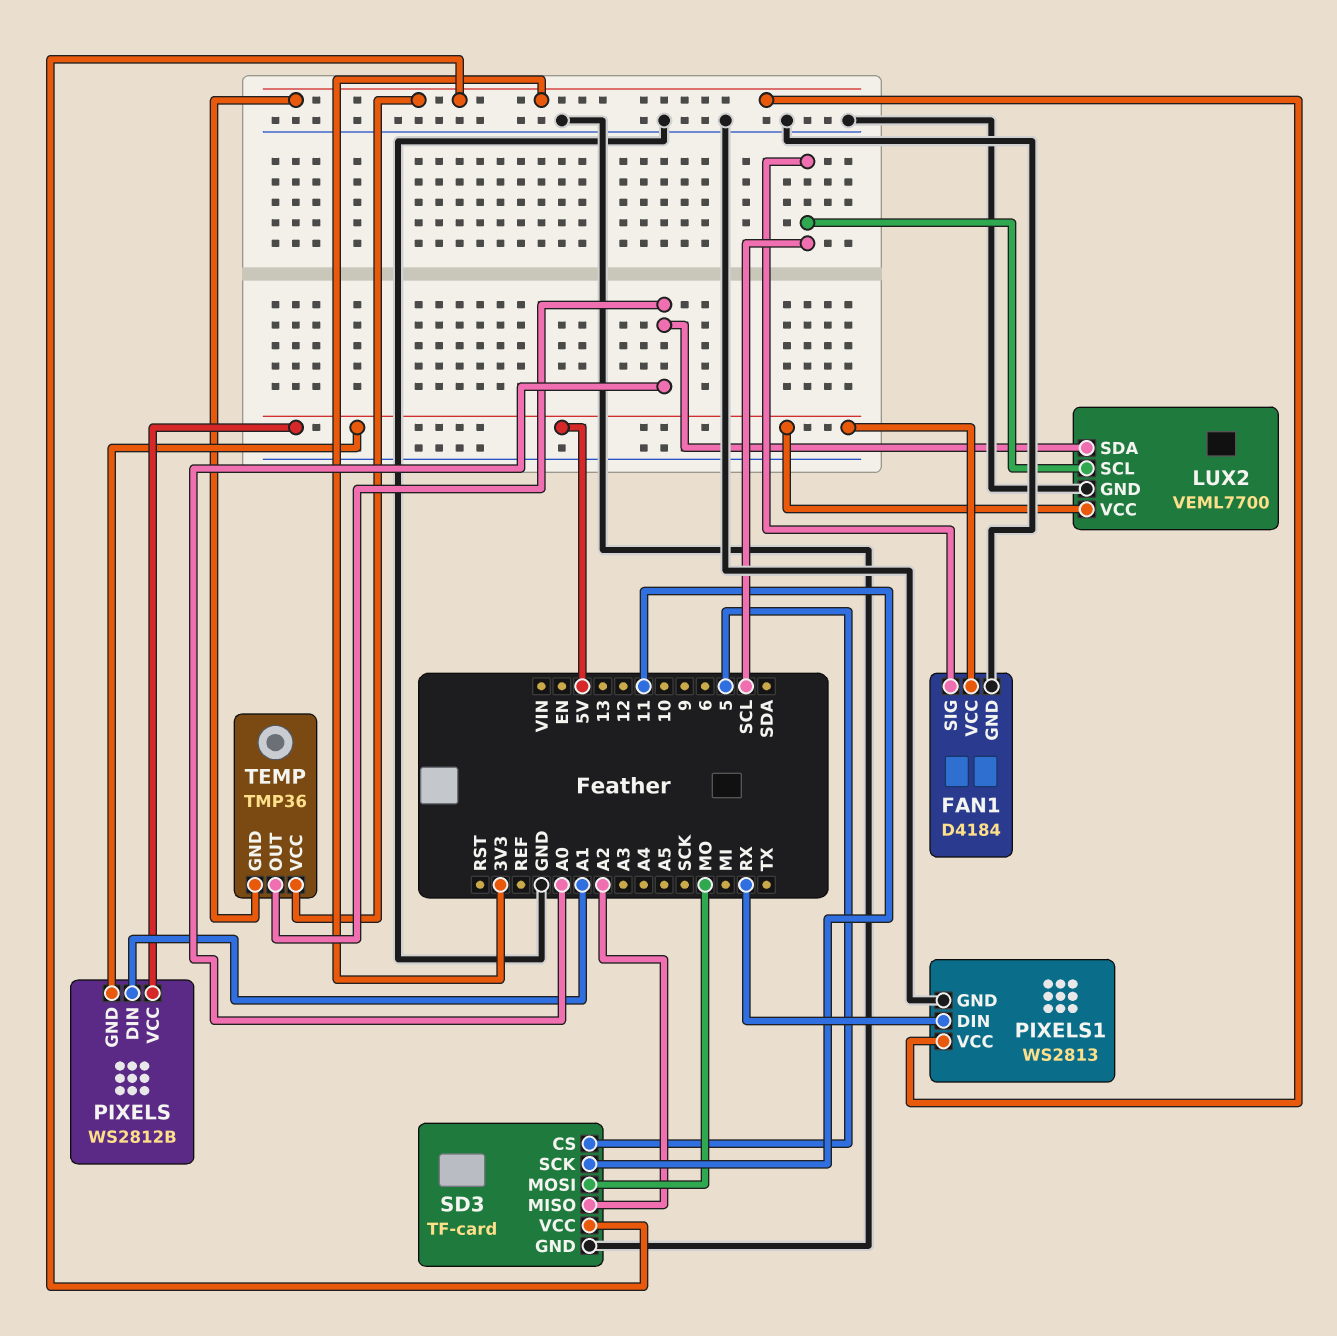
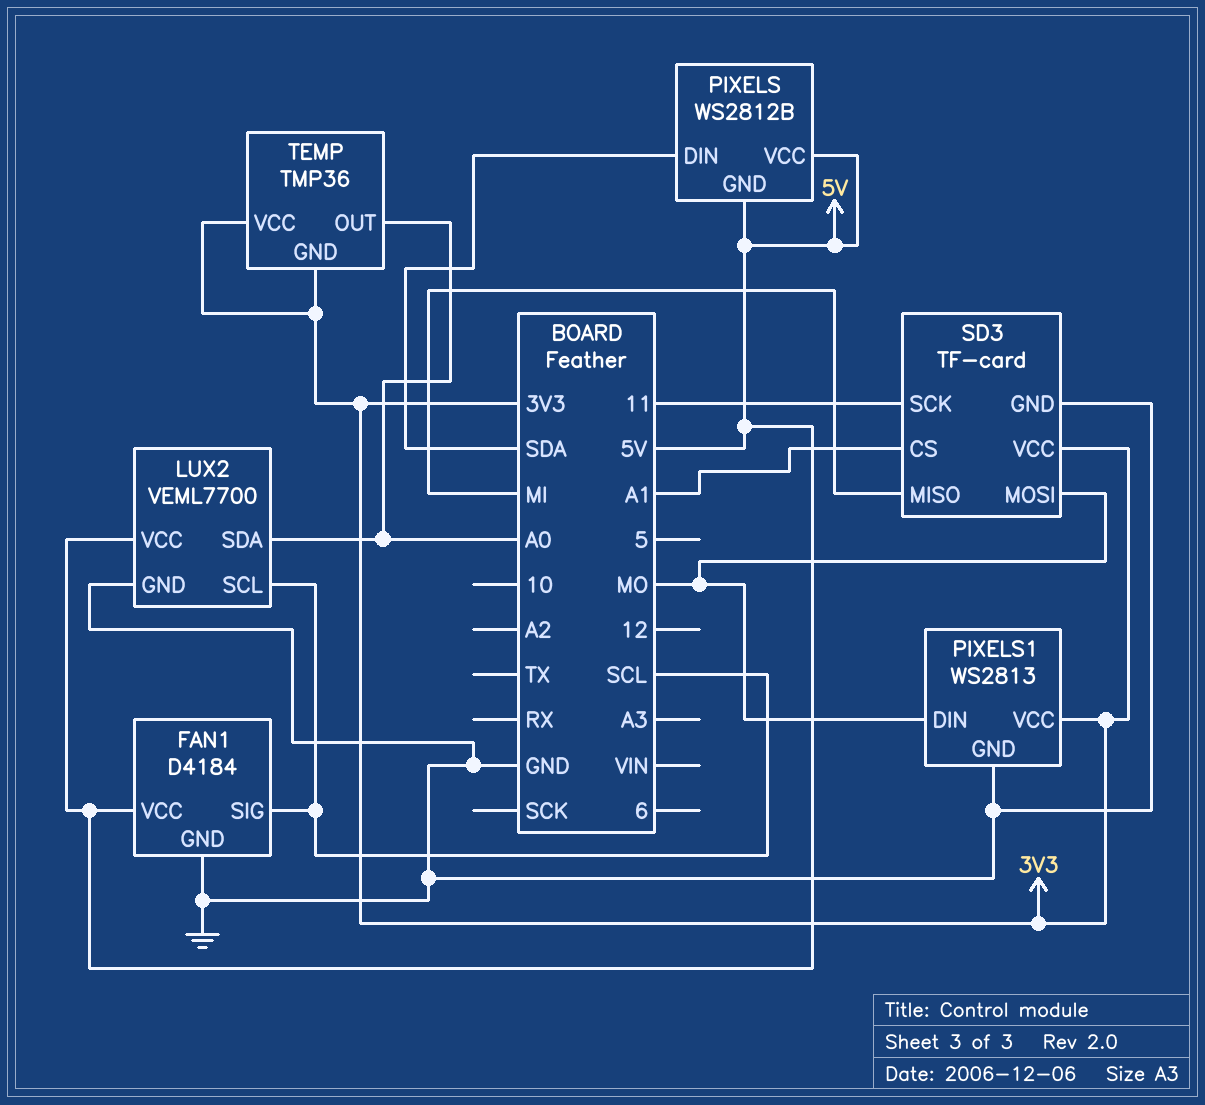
PIXELS pin DIN: A1 -> SDA
PIXELS1 pin DIN: RX -> MO
SD3 pin CS: 5 -> A1
SD3 pin MISO: A2 -> MI

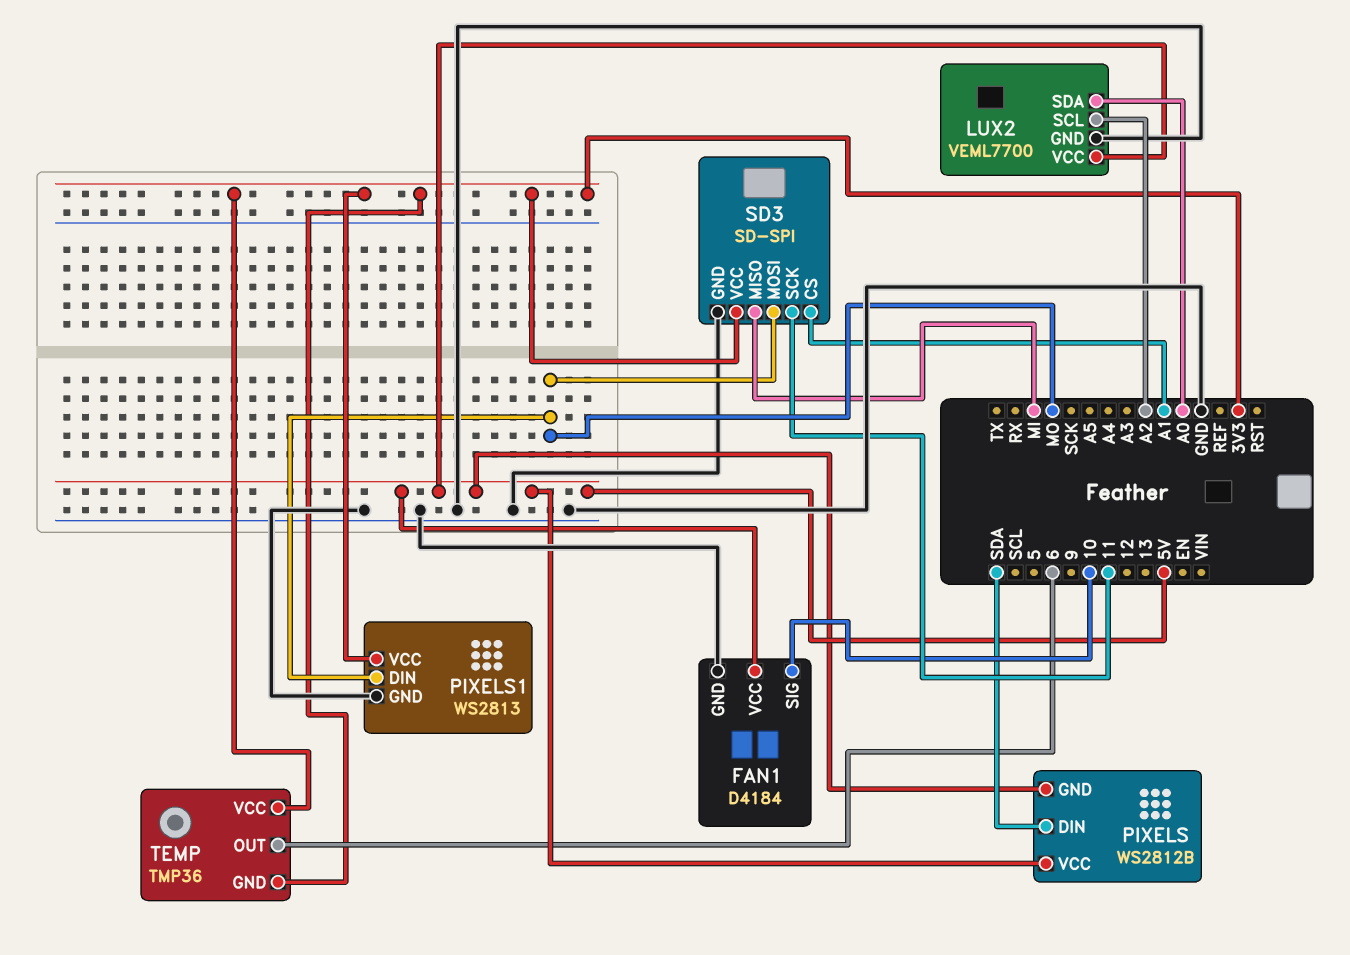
FAN1 pin SIG: SCL -> 10
LUX2 pin SCL: SCL -> A2
SD3: TF-card -> SD-SPI
TEMP pin OUT: A0 -> 6

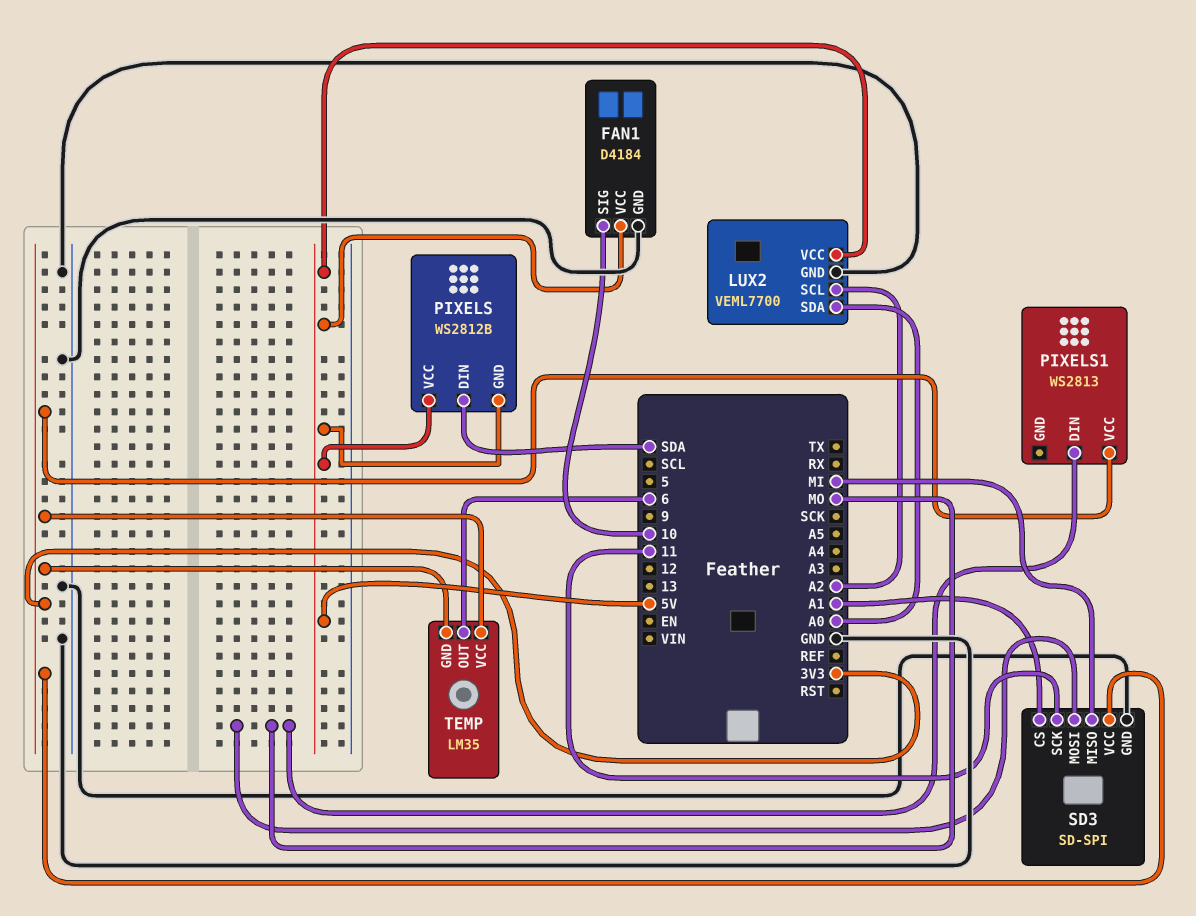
PIXELS1 pin GND: GND -> none
TEMP: TMP36 -> LM35

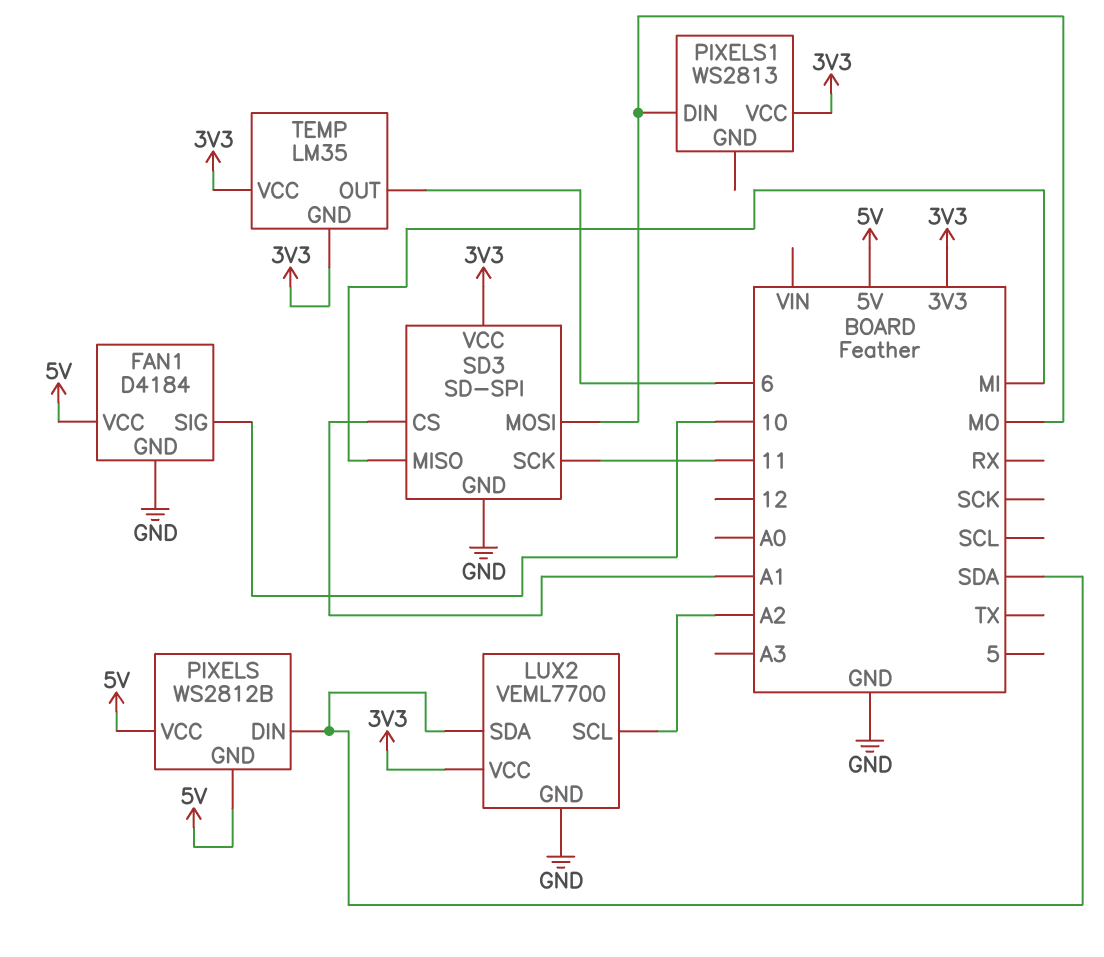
LUX2 pin SDA: A0 -> SDA
LUX2 pin VCC: 5V -> 3V3

